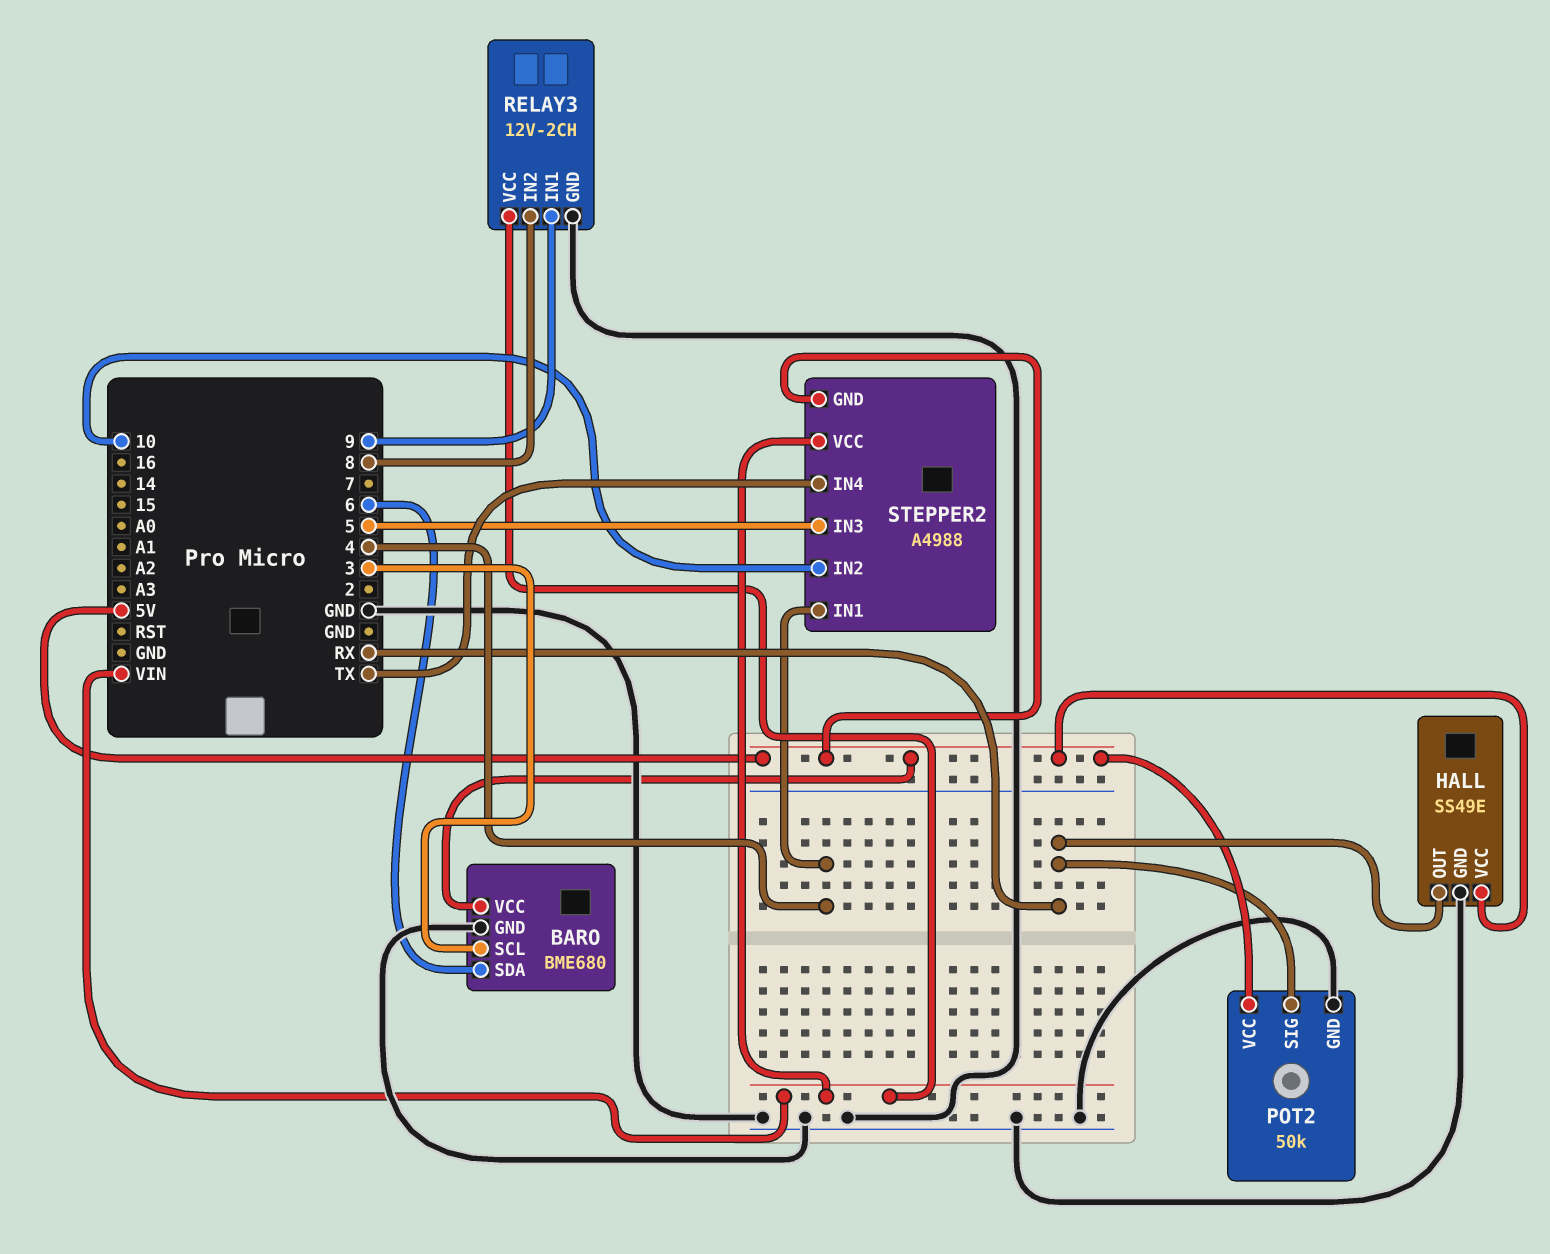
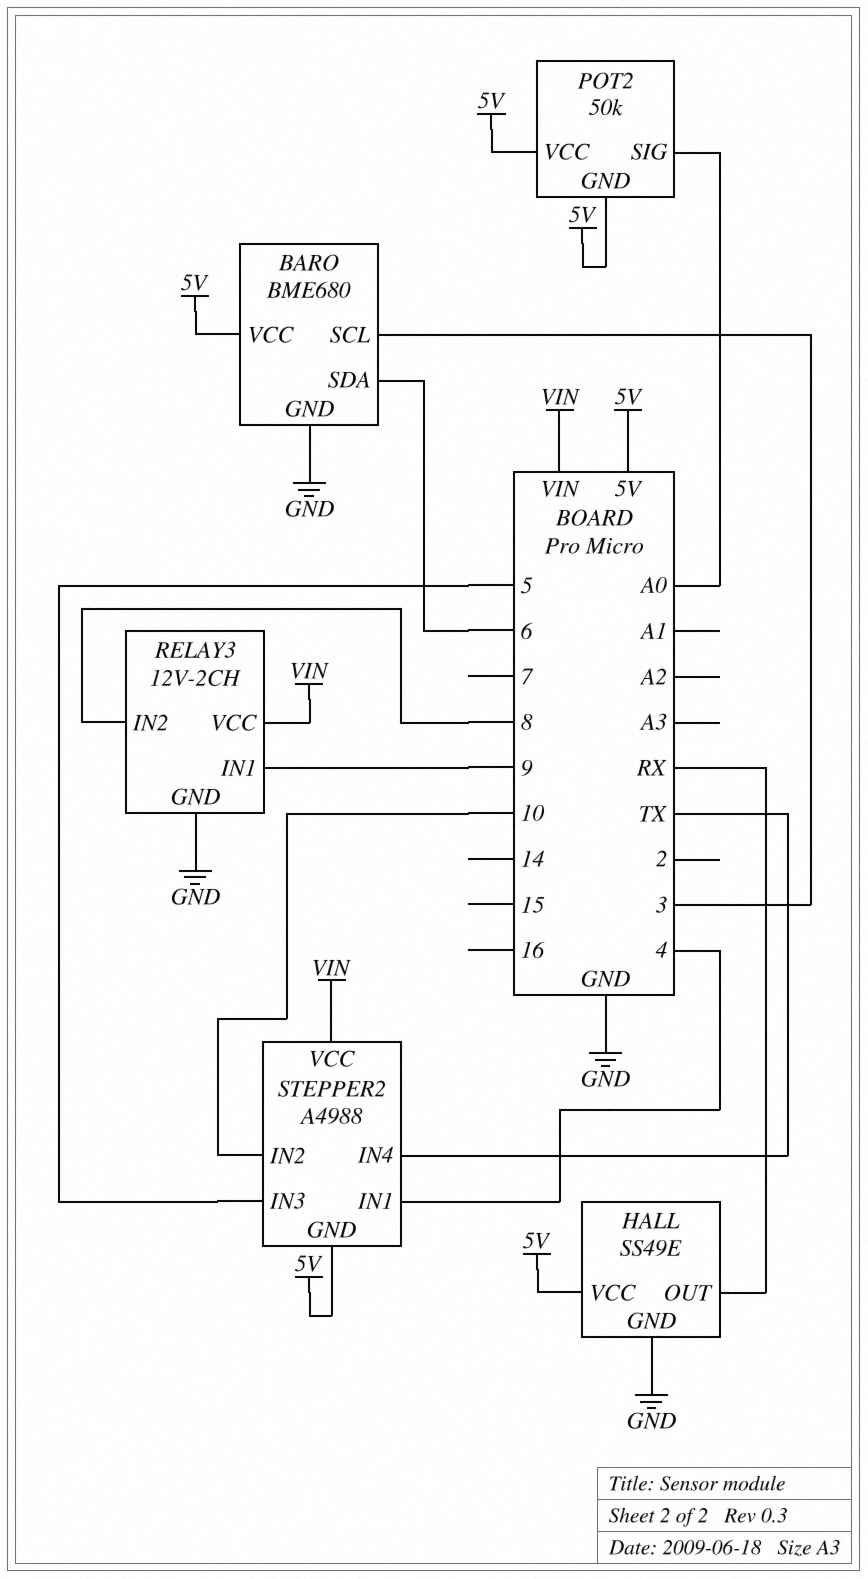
POT2 pin GND: GND -> 5V
POT2 pin SIG: RX -> A0

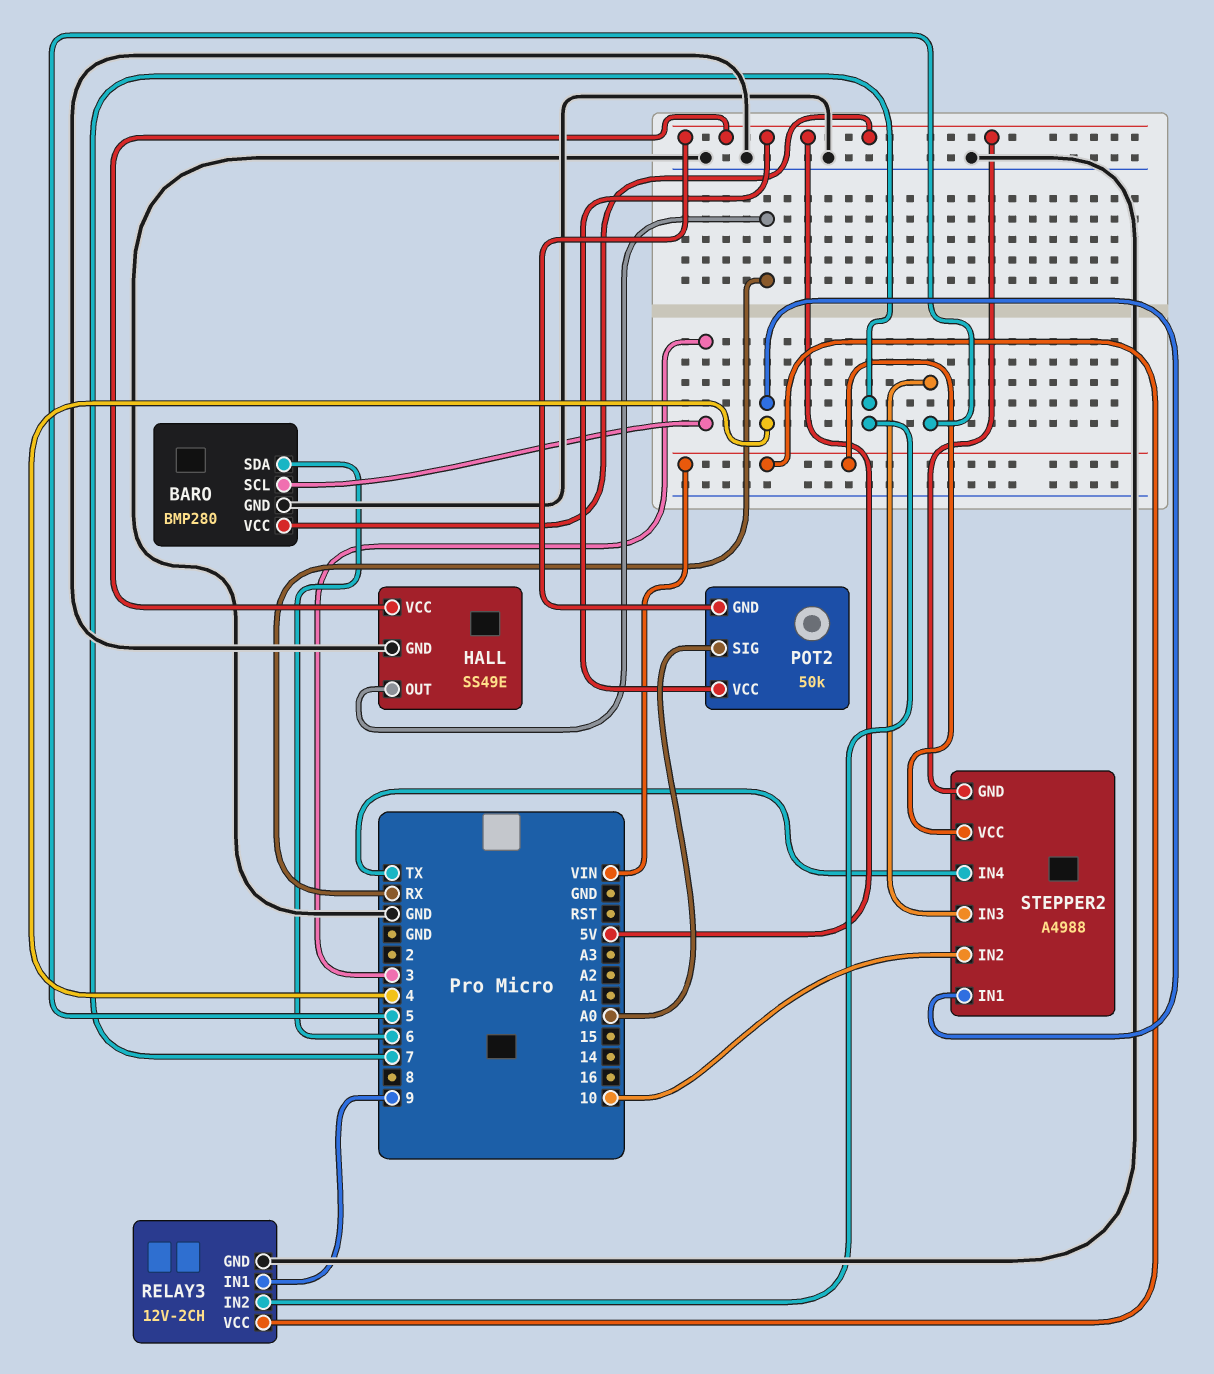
BARO: BME680 -> BMP280
RELAY3 pin IN2: 8 -> 7

